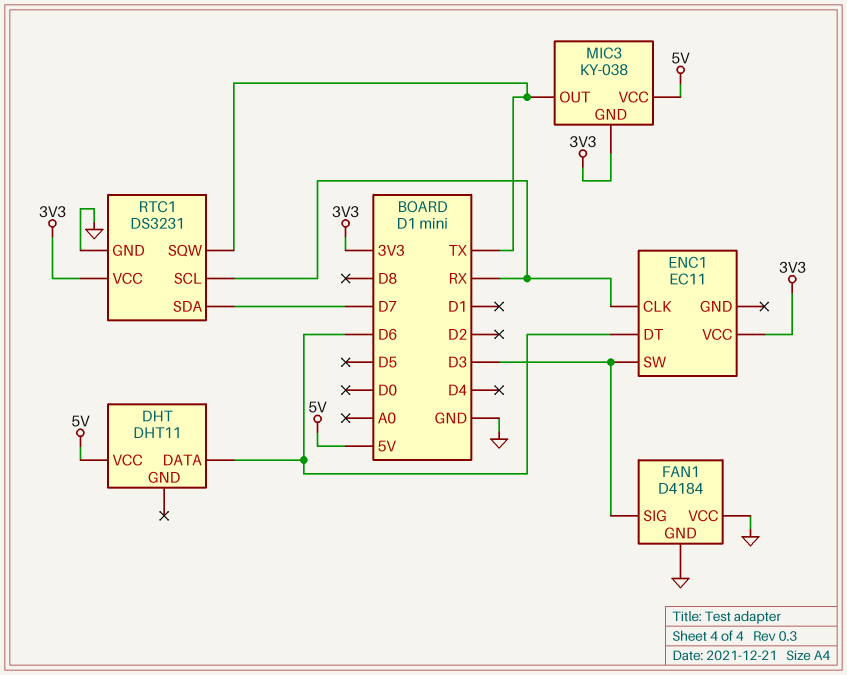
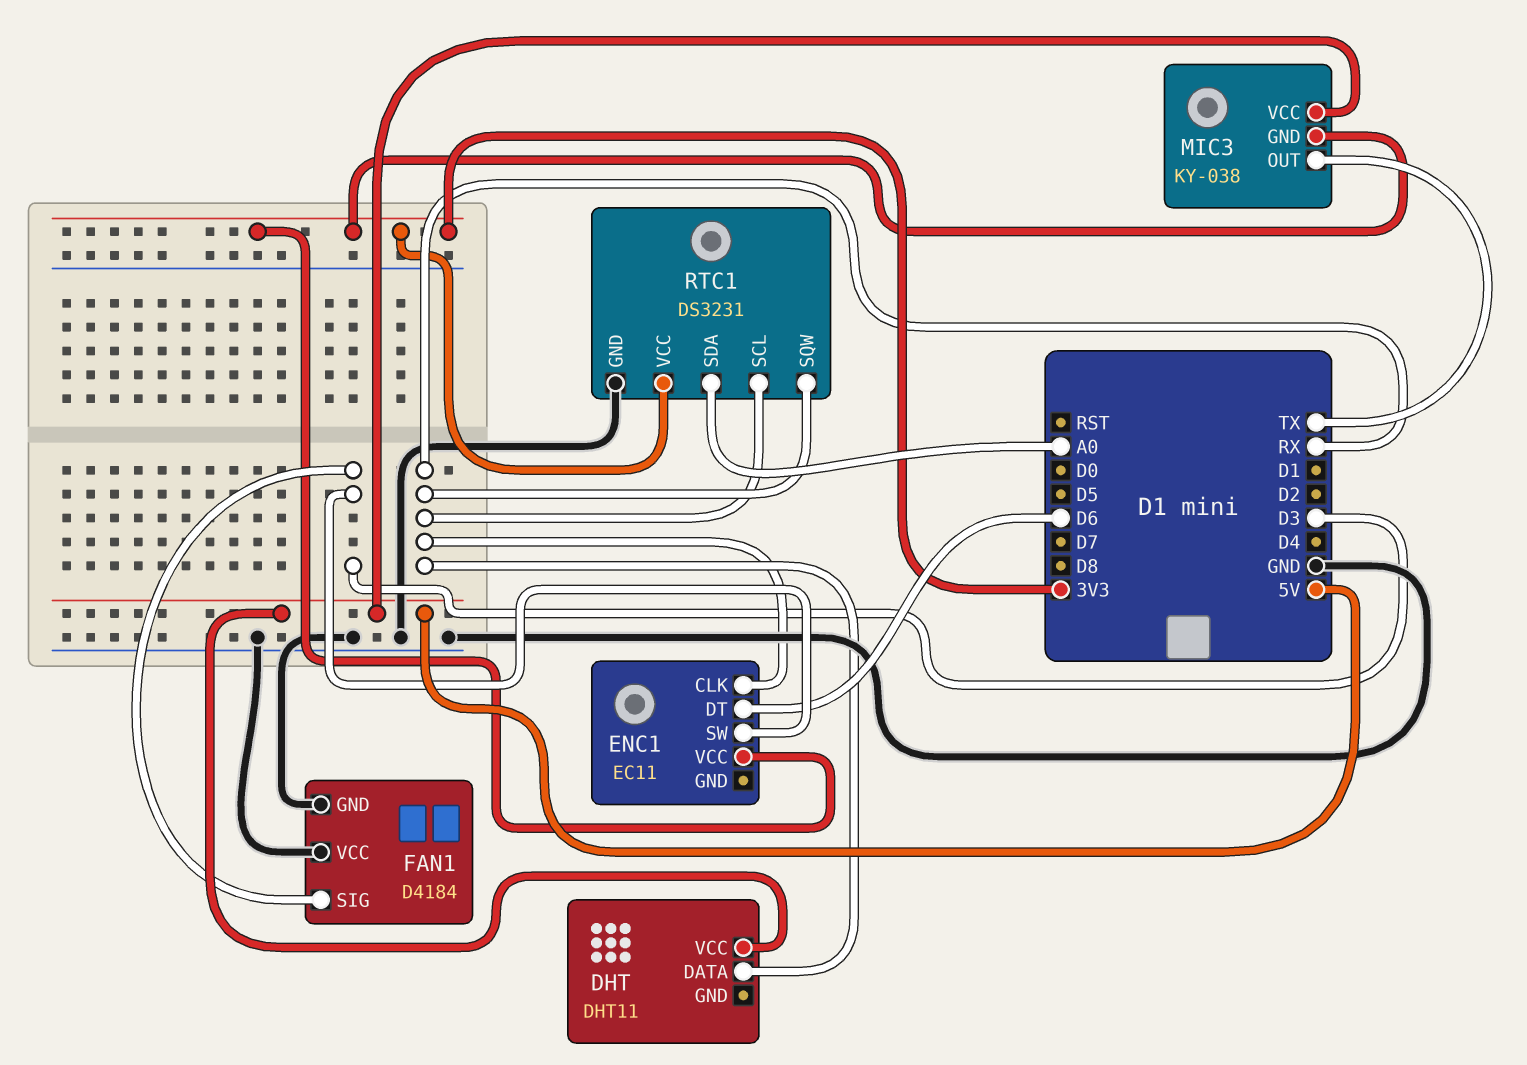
DHT pin DATA: D6 -> RX
RTC1 pin SDA: D7 -> A0
RTC1 pin SQW: TX -> RX

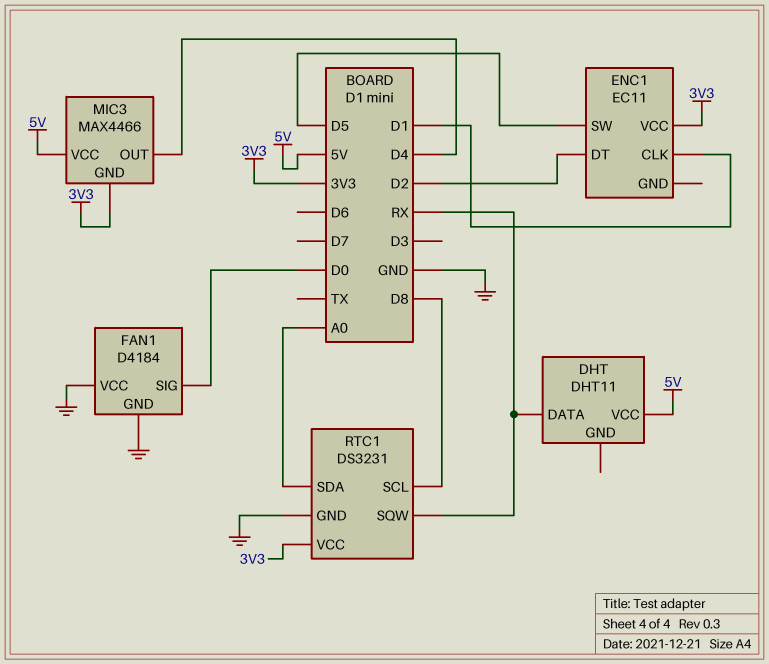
ENC1 pin CLK: RX -> D1
ENC1 pin DT: D6 -> D2
ENC1 pin SW: D3 -> D5
FAN1 pin SIG: D3 -> D0
MIC3: KY-038 -> MAX4466
MIC3 pin OUT: TX -> D4
RTC1 pin SCL: RX -> D8

